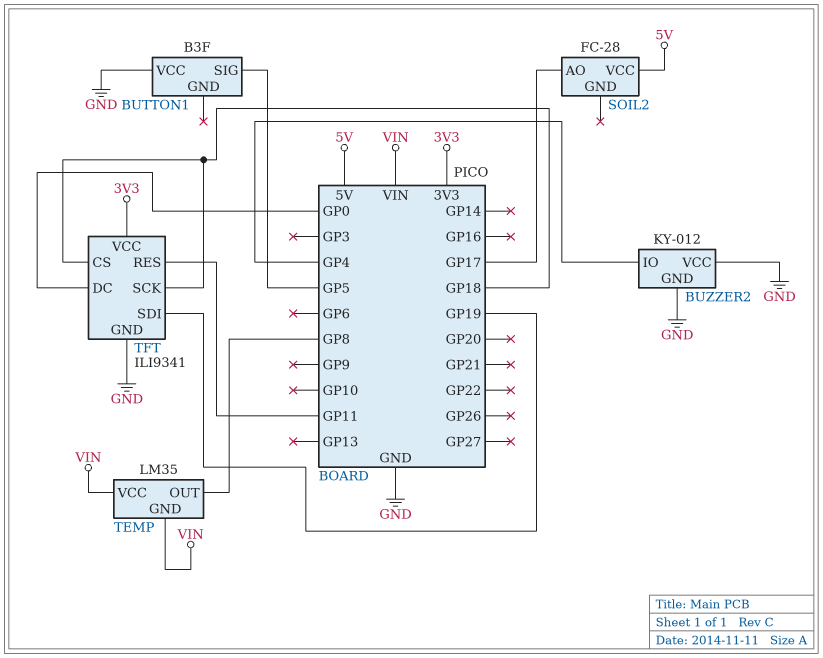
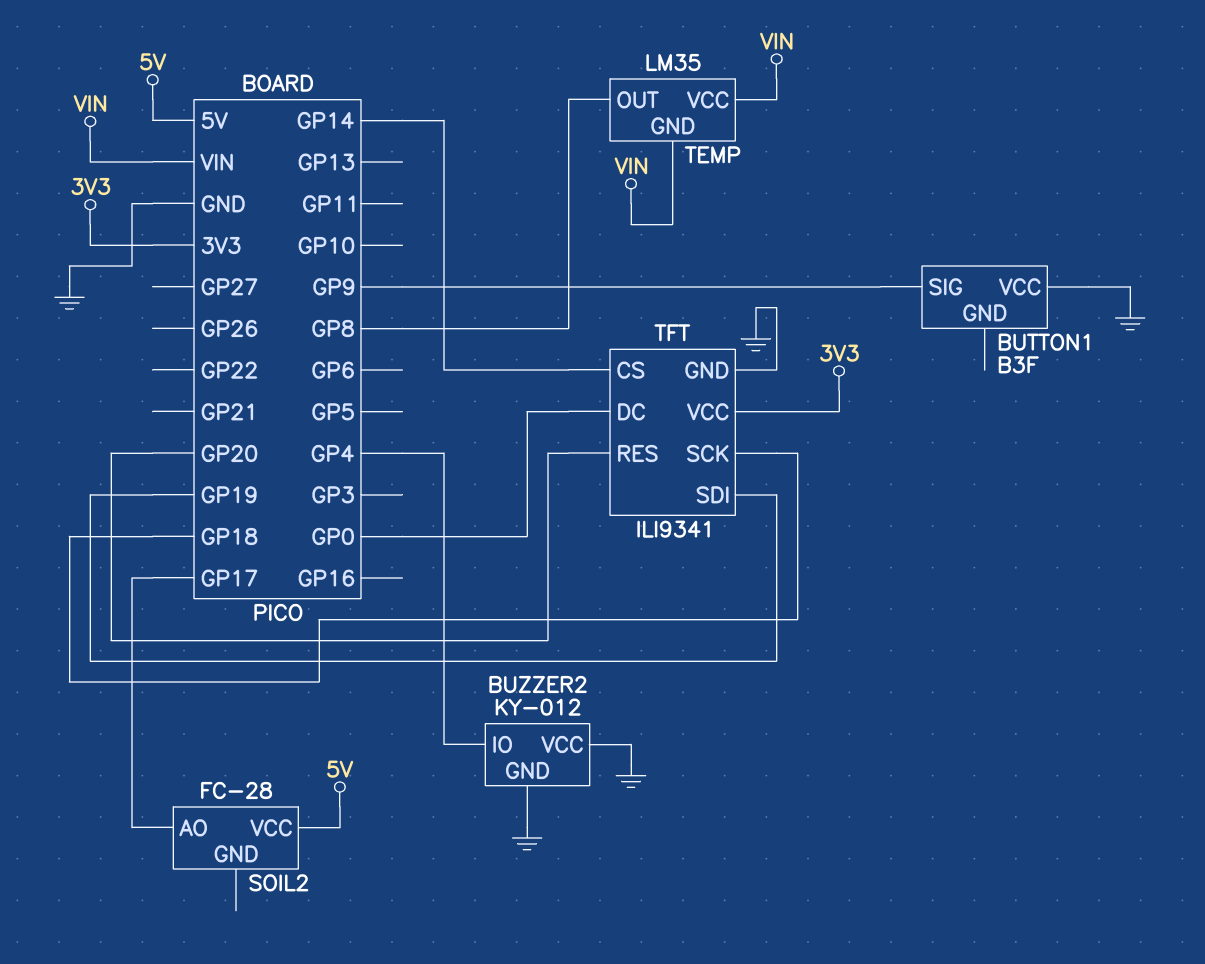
BUTTON1 pin SIG: GP5 -> GP9
TFT pin CS: GP18 -> GP14
TFT pin RES: GP11 -> GP20

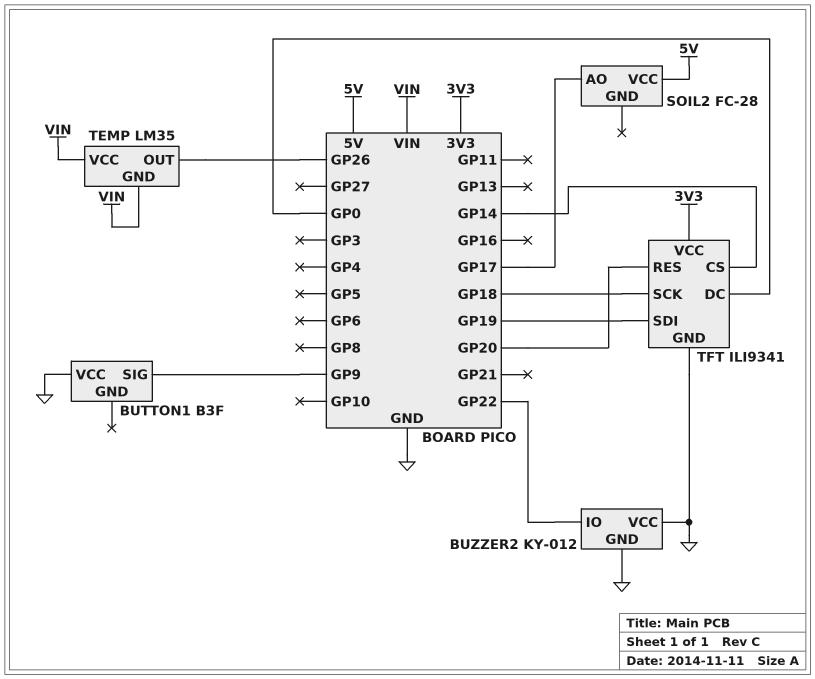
BUZZER2 pin IO: GP4 -> GP22
TEMP pin OUT: GP8 -> GP26

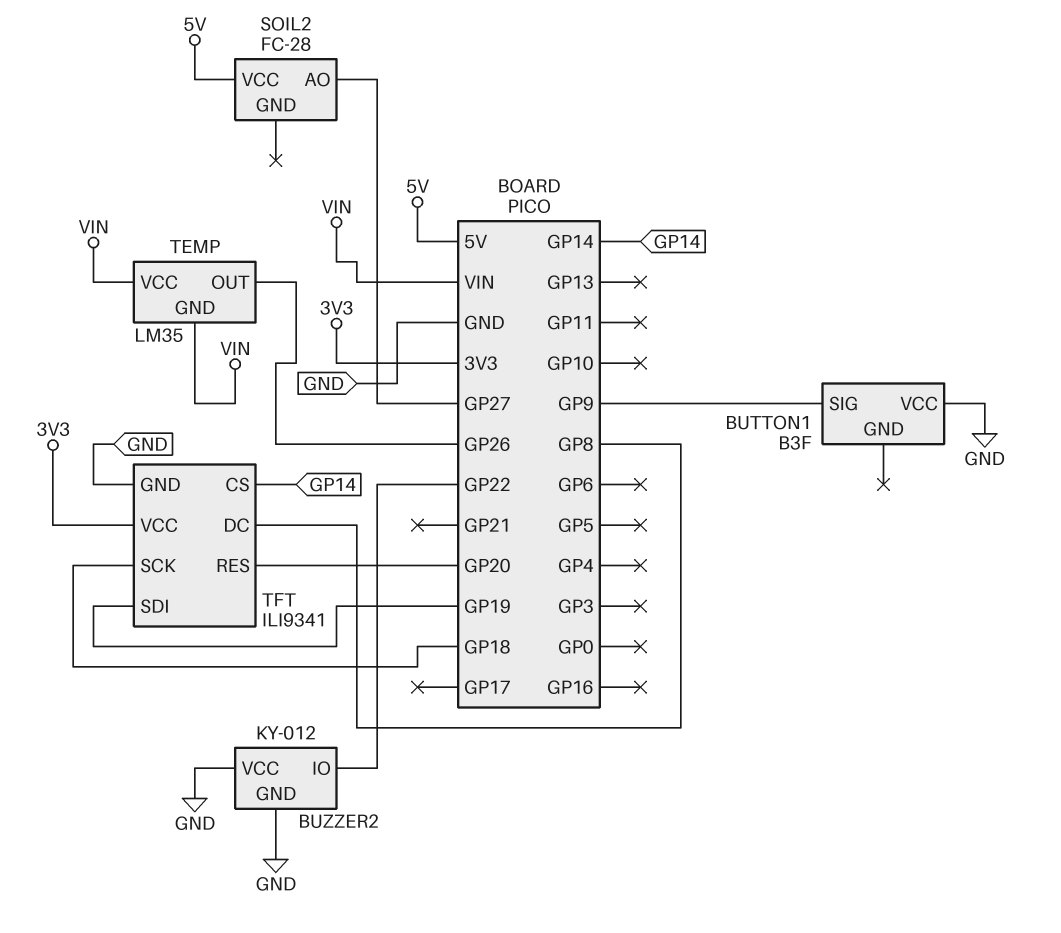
SOIL2 pin AO: GP17 -> GP27
TFT pin DC: GP0 -> GP8

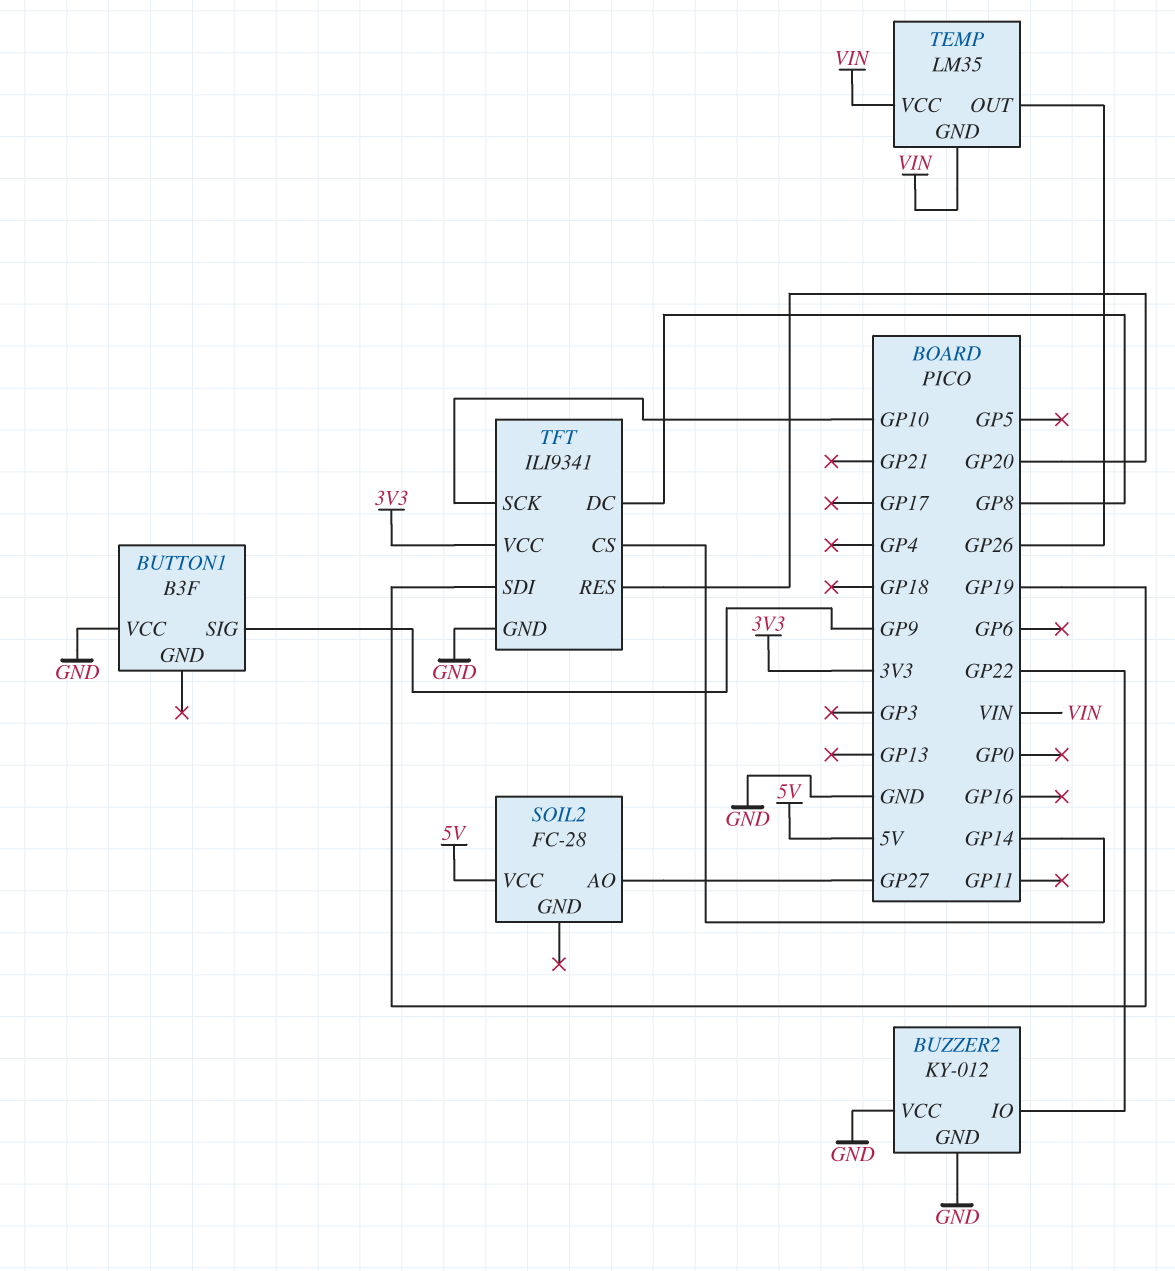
TFT pin SCK: GP18 -> GP10

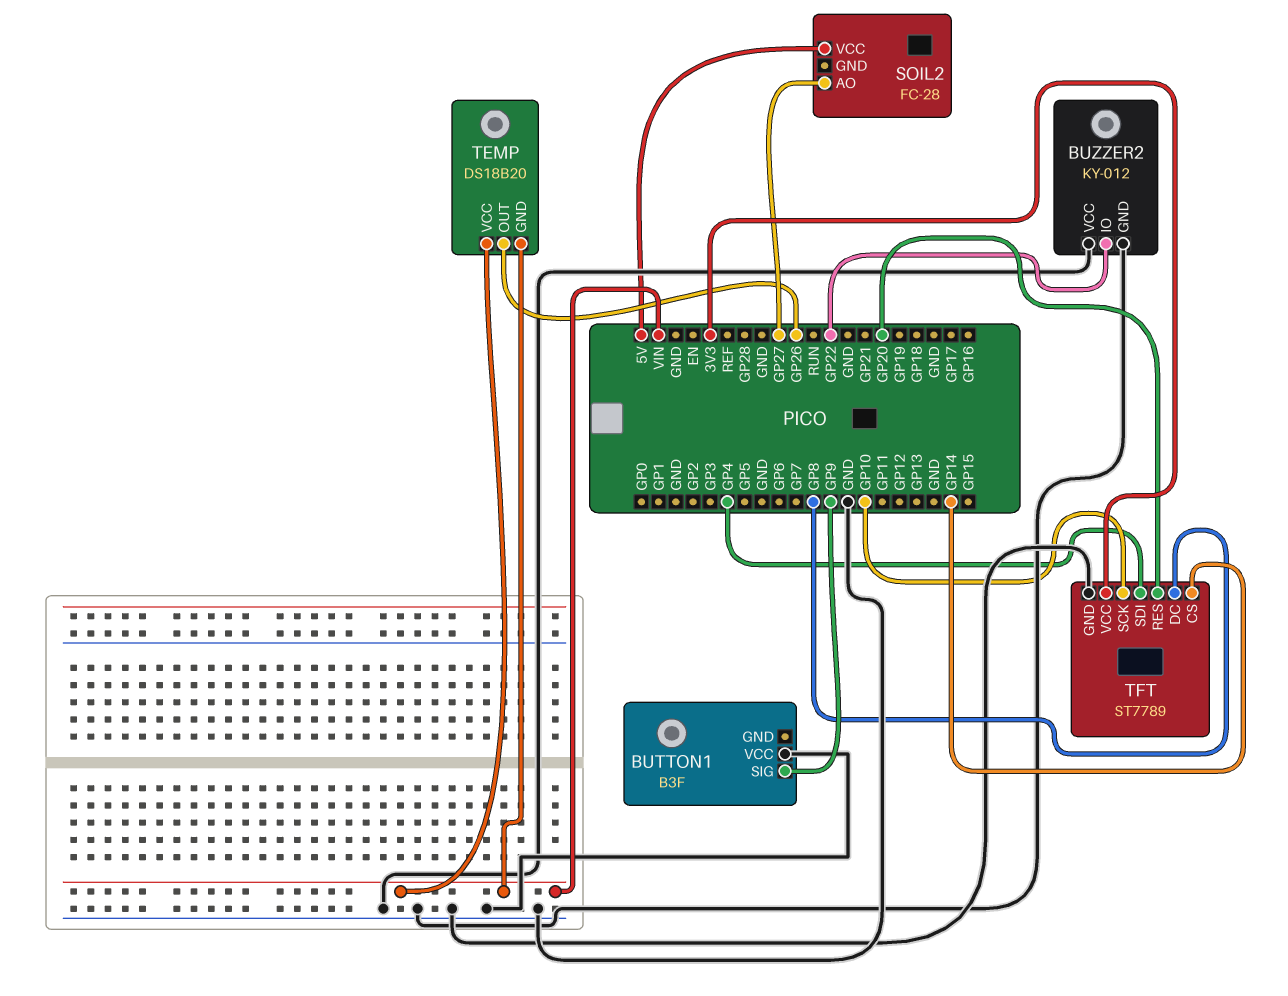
TEMP: LM35 -> DS18B20
TFT: ILI9341 -> ST7789
TFT pin SDI: GP19 -> GP4

